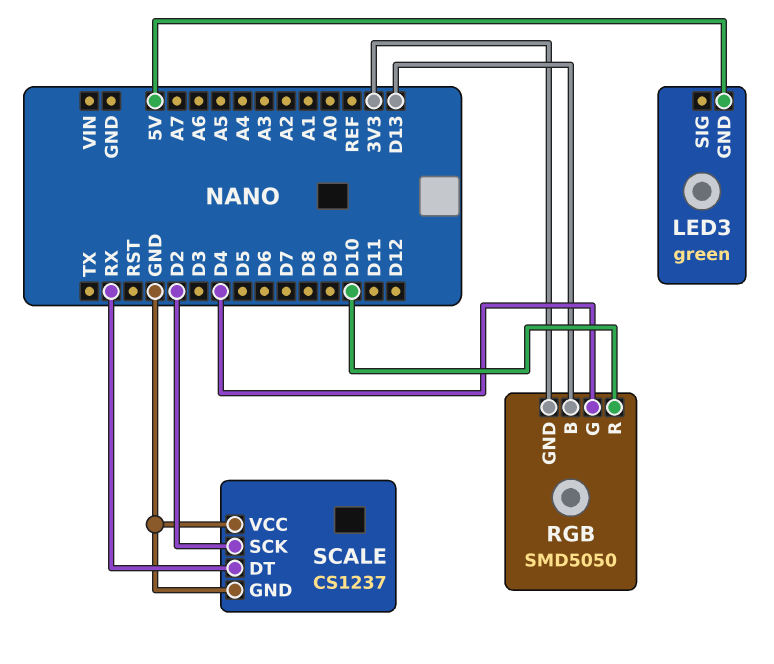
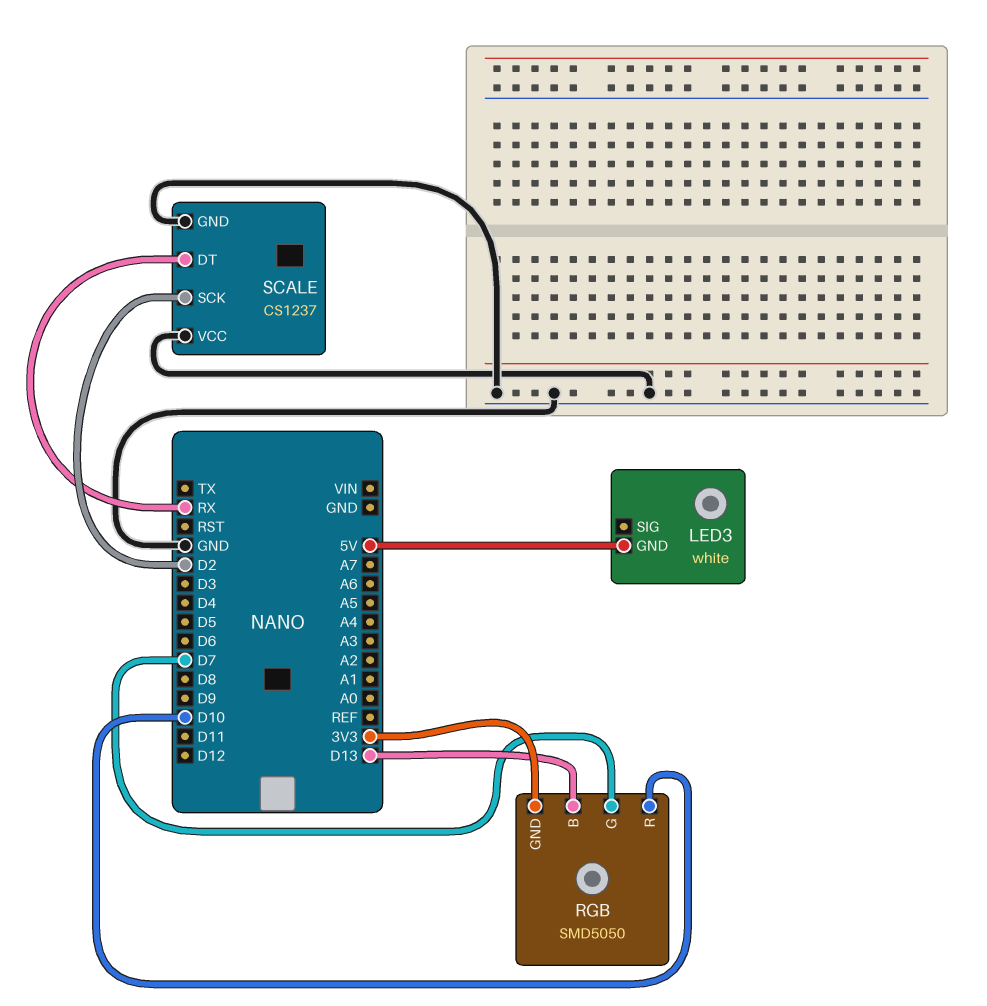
LED3: green -> white
RGB pin G: D4 -> D7

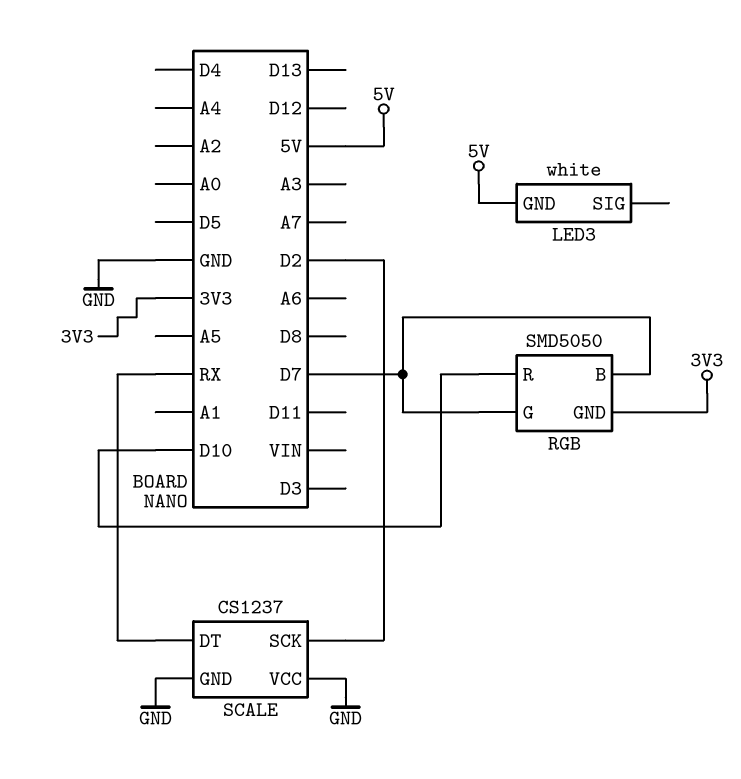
RGB pin B: D13 -> D7

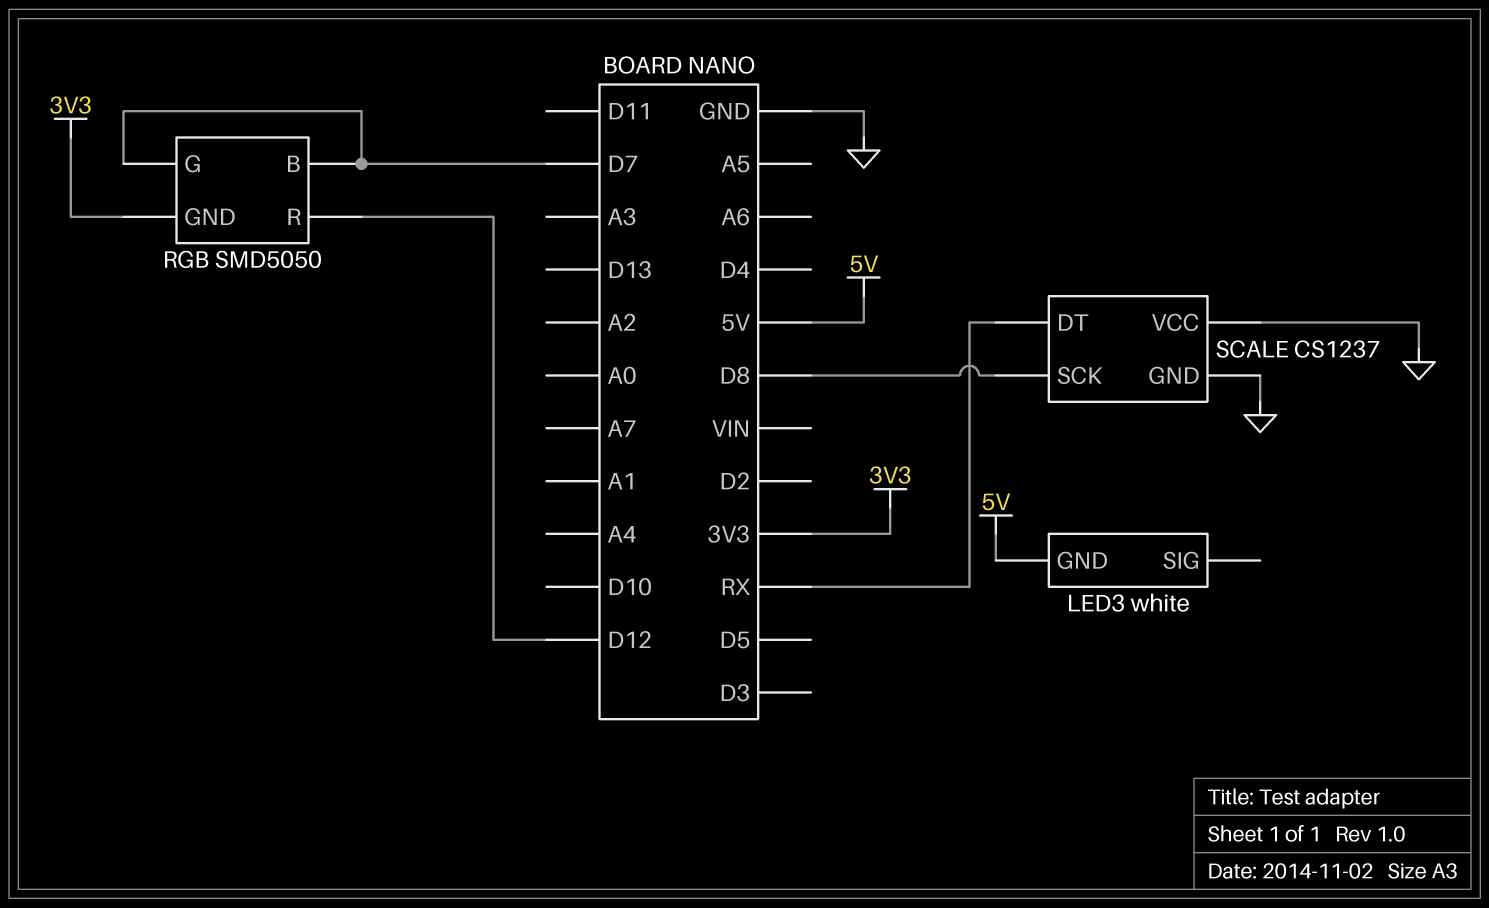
RGB pin R: D10 -> D12
SCALE pin SCK: D2 -> D8

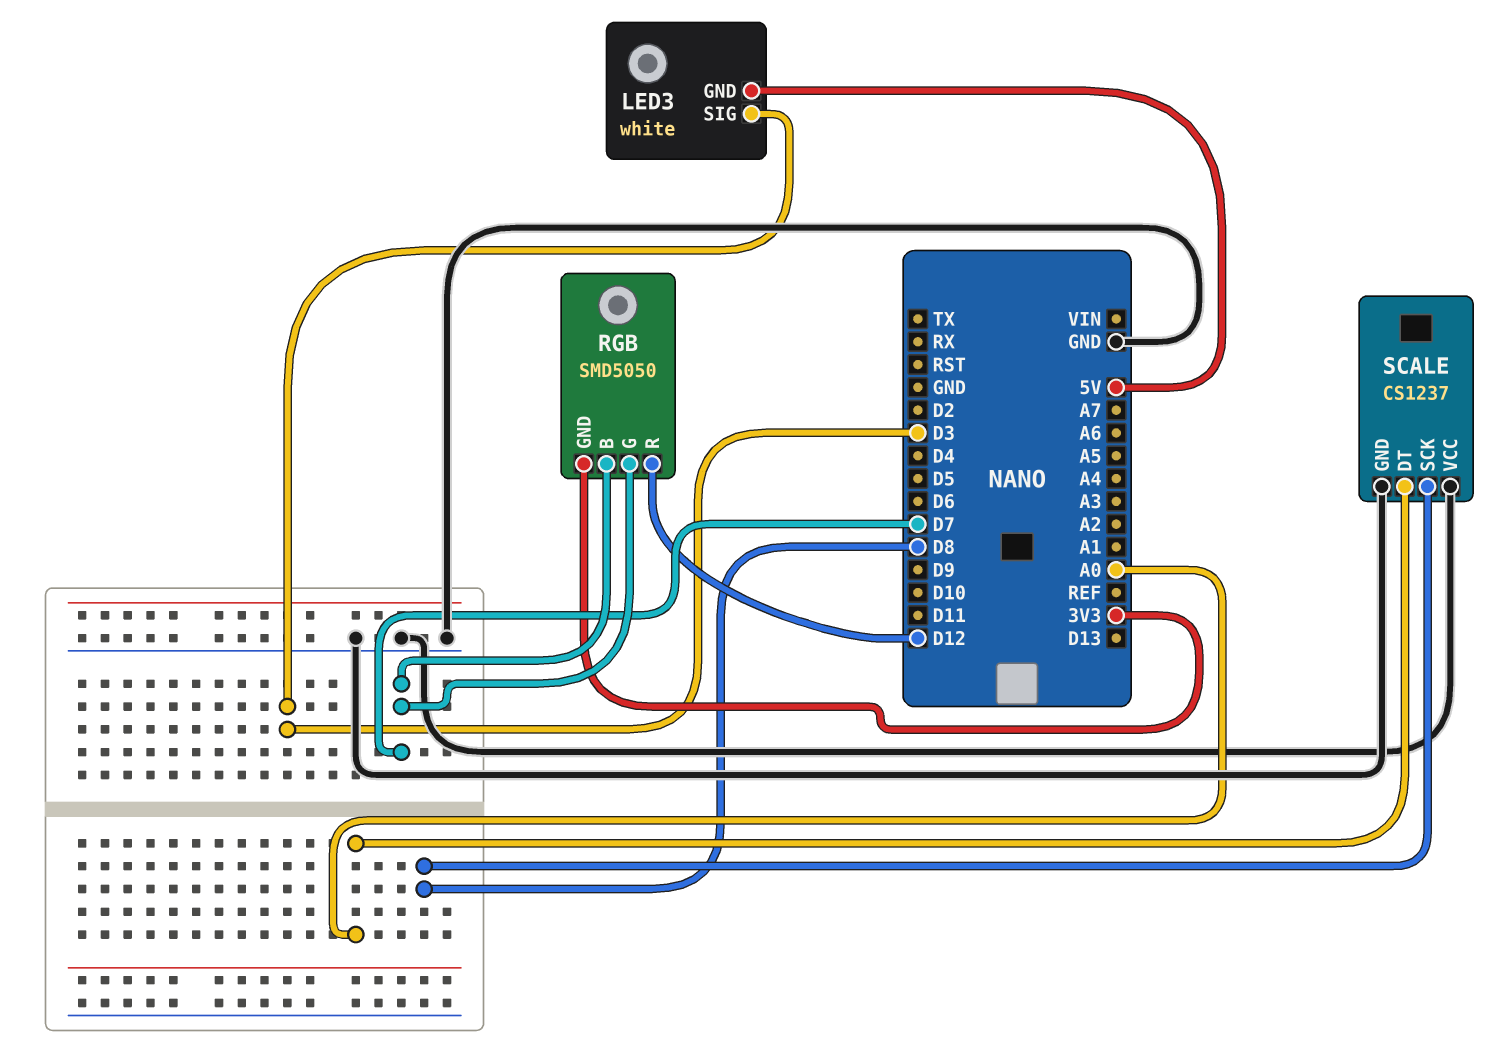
LED3 pin SIG: none -> D3
SCALE pin DT: RX -> A0

